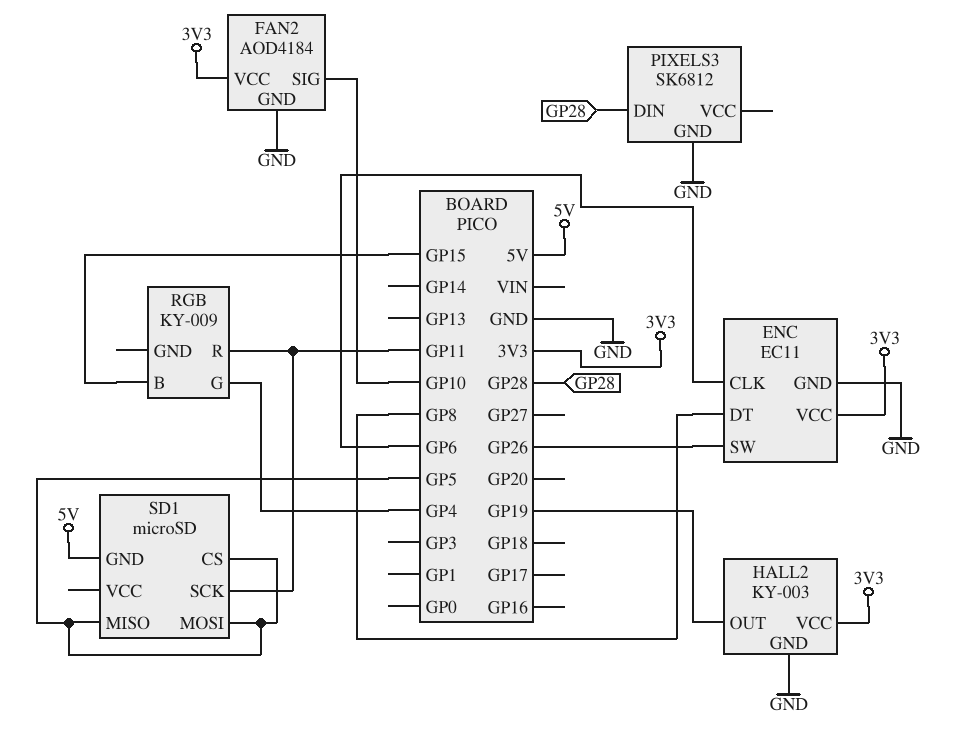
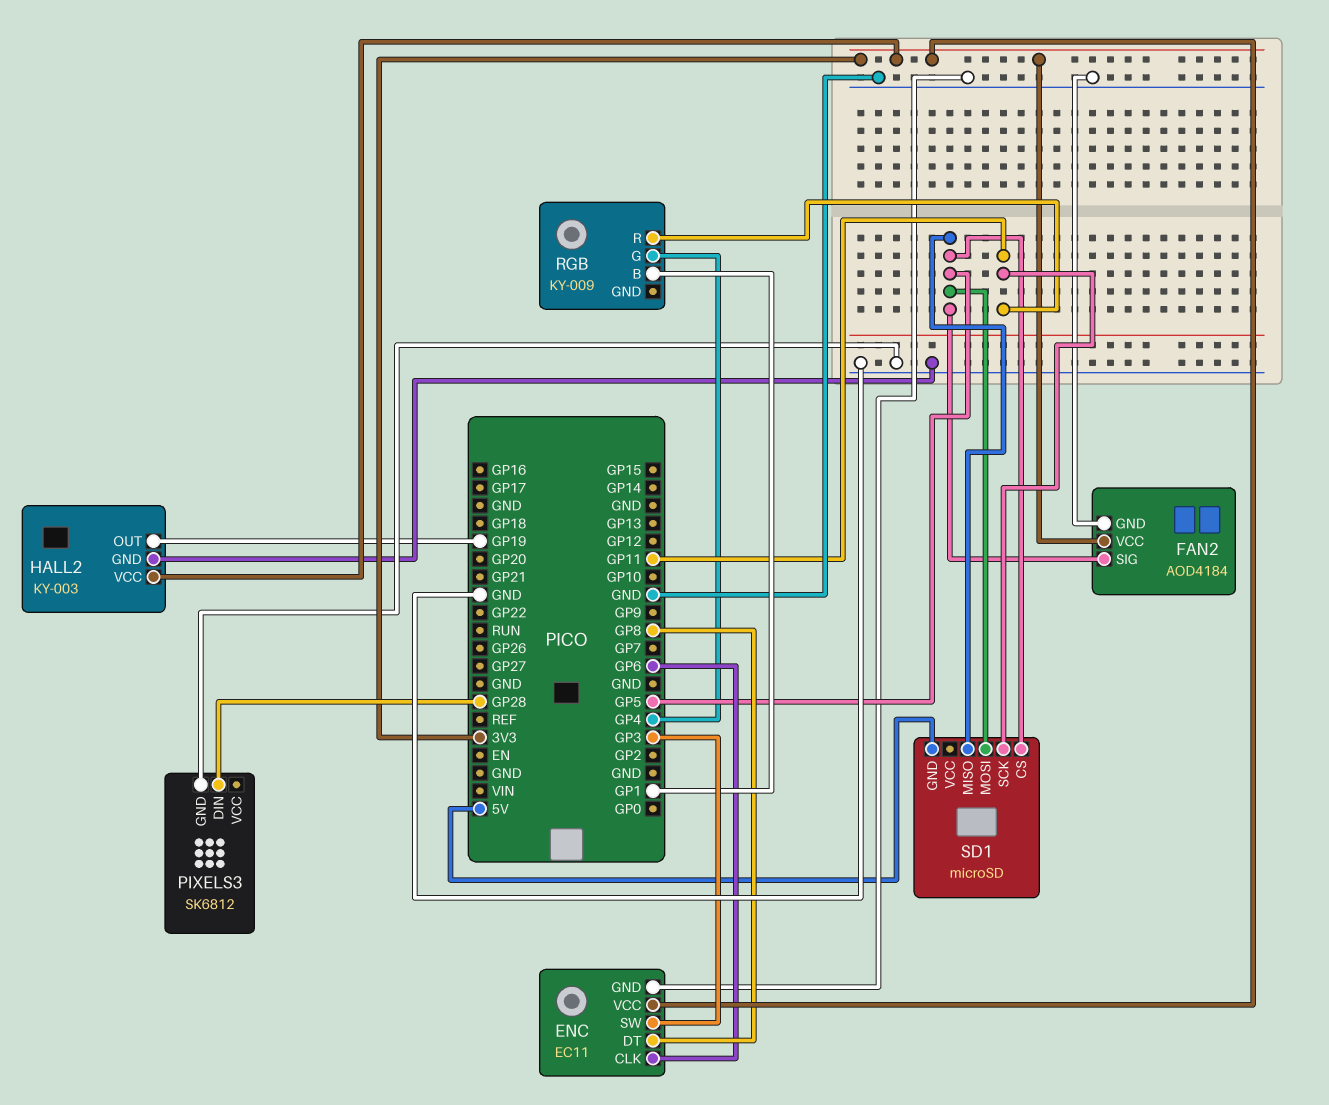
ENC pin SW: GP26 -> GP3
FAN2 pin SIG: GP10 -> GP5
RGB pin B: GP15 -> GP1

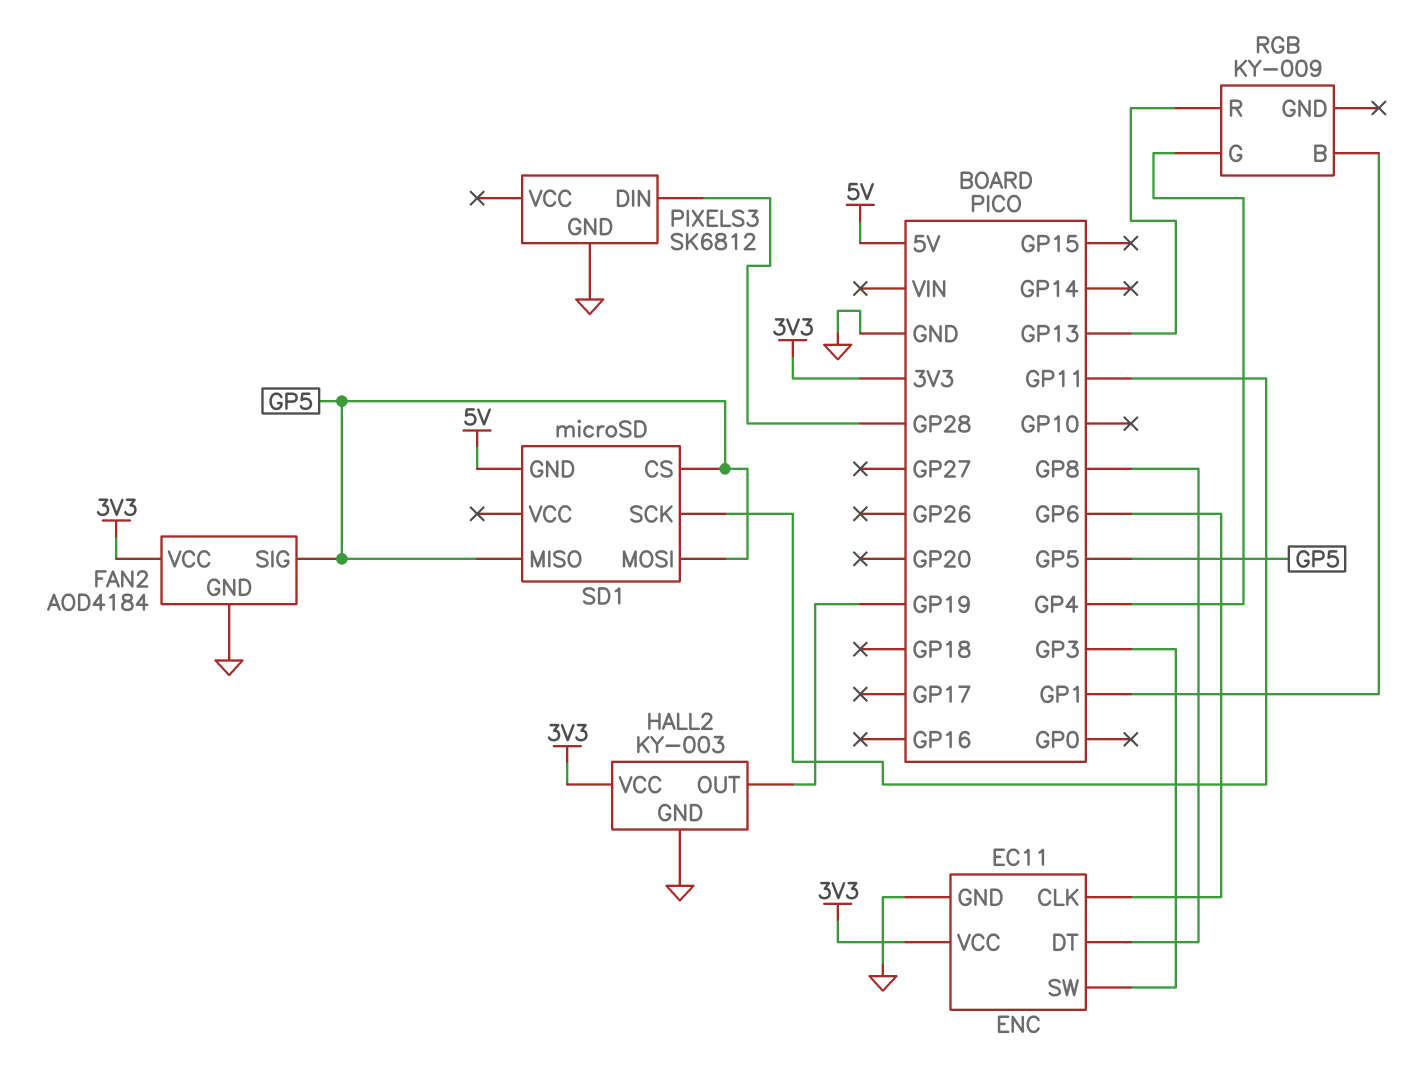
RGB pin R: GP11 -> GP13

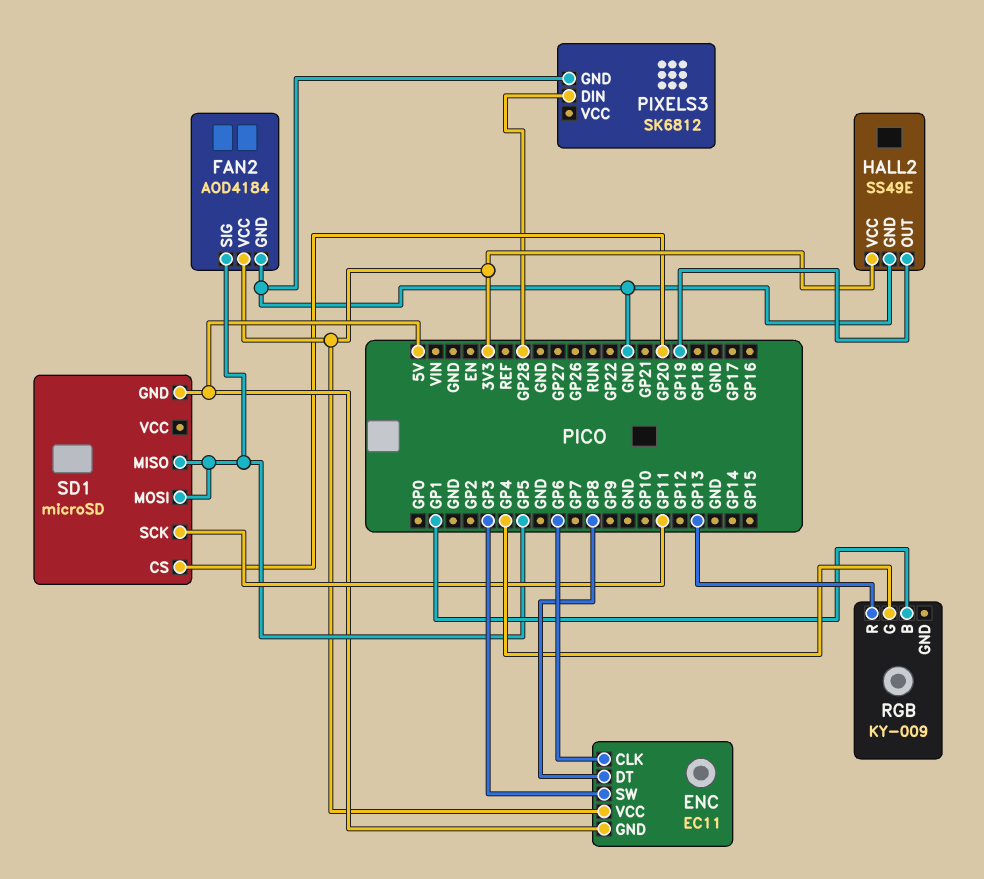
ENC pin GND: GND -> 5V
HALL2: KY-003 -> SS49E
SD1 pin CS: GP5 -> GP20

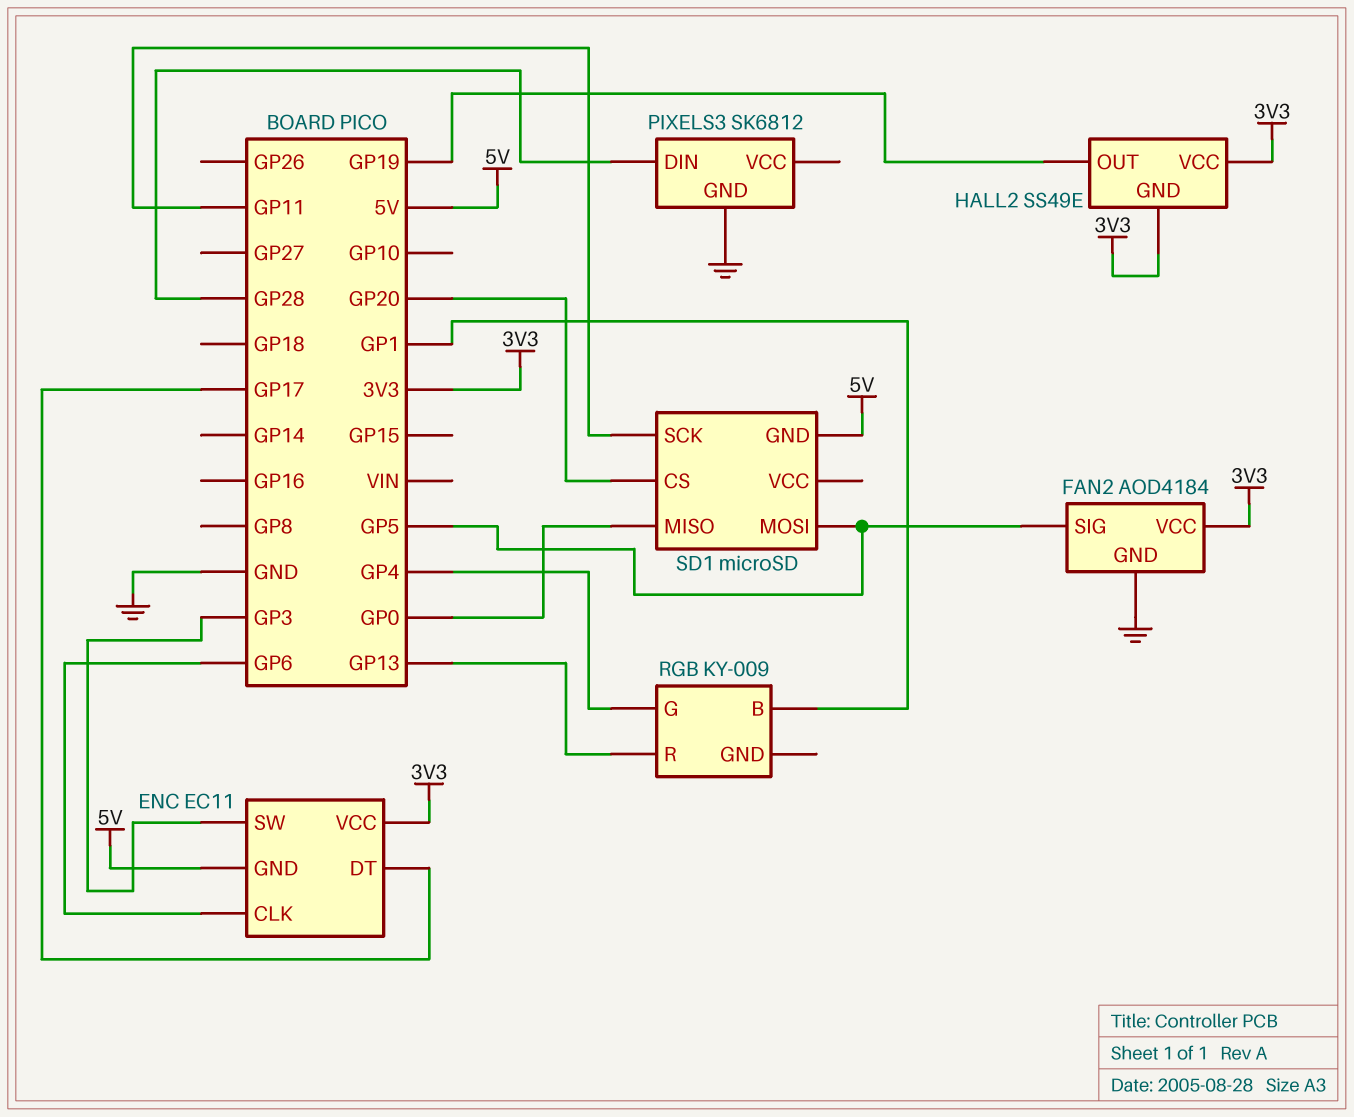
ENC pin DT: GP8 -> GP17
HALL2 pin GND: GND -> 3V3
SD1 pin MISO: GP5 -> GP0

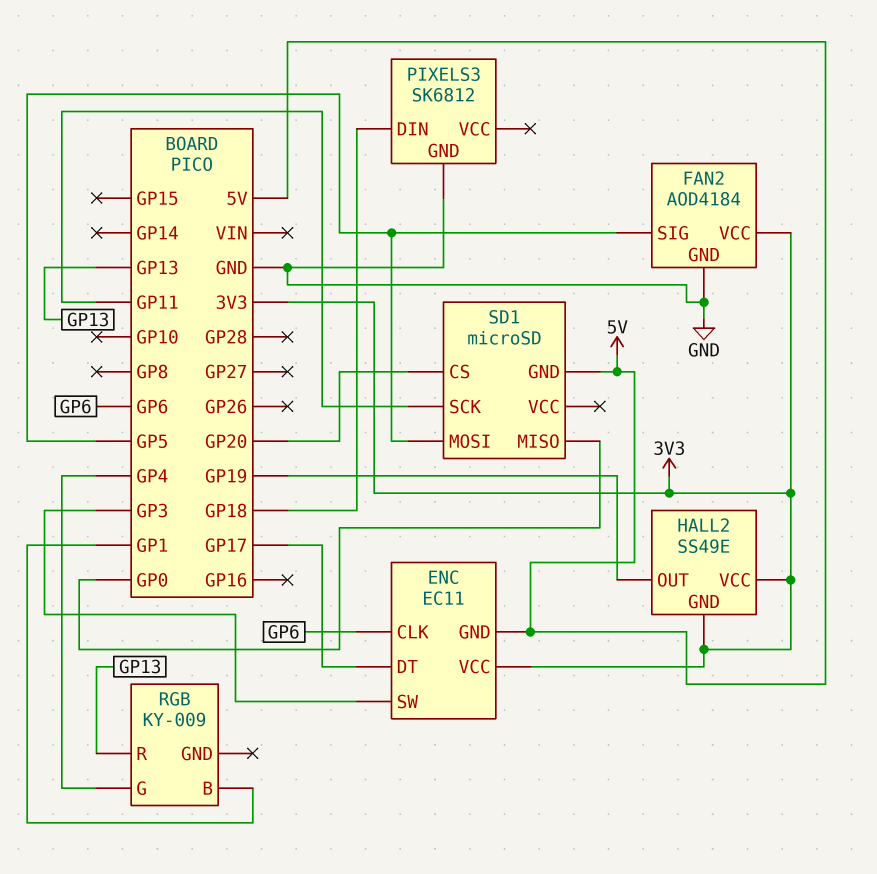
PIXELS3 pin DIN: GP28 -> GP18

